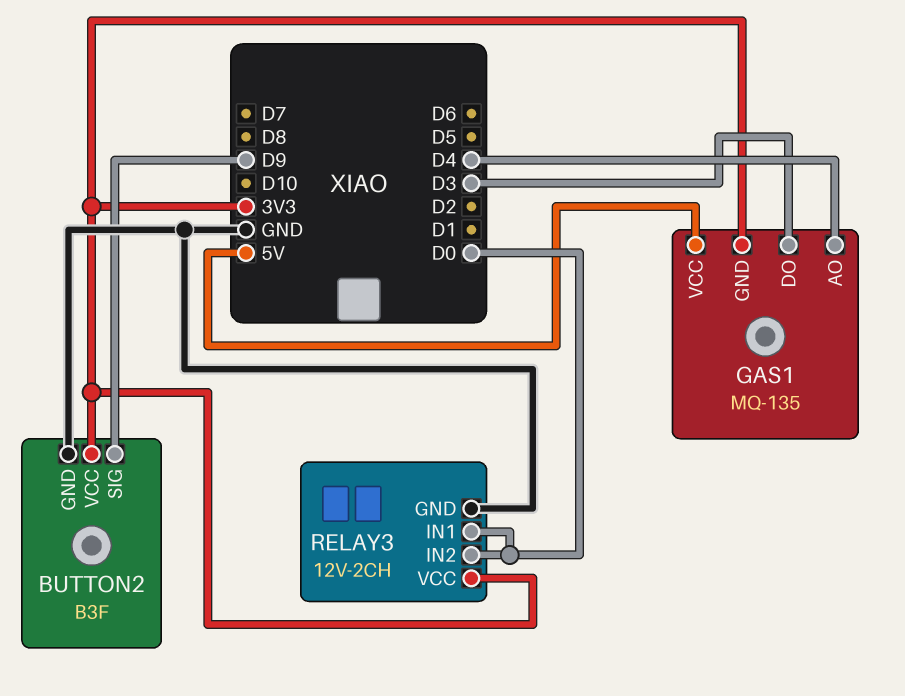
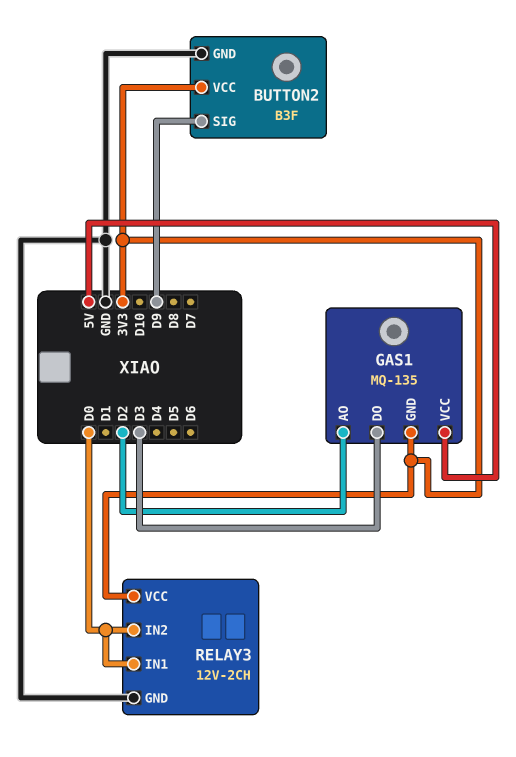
GAS1 pin AO: D4 -> D2

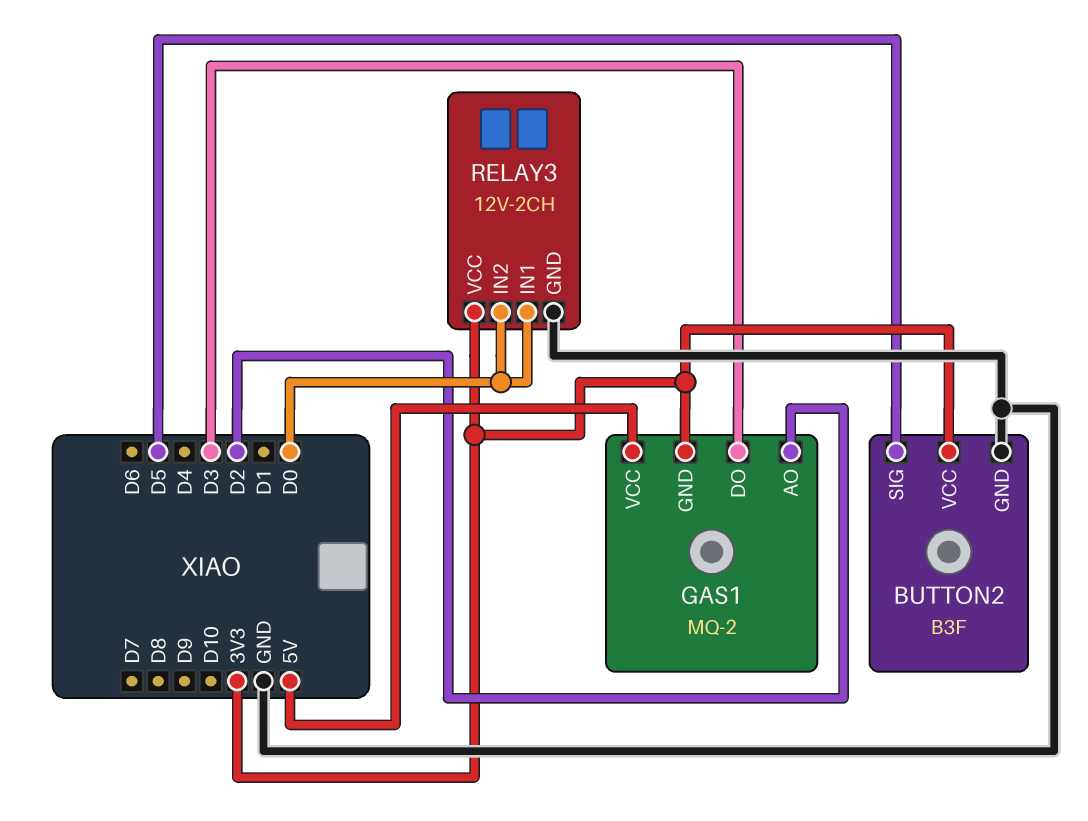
BUTTON2 pin SIG: D9 -> D5
GAS1: MQ-135 -> MQ-2

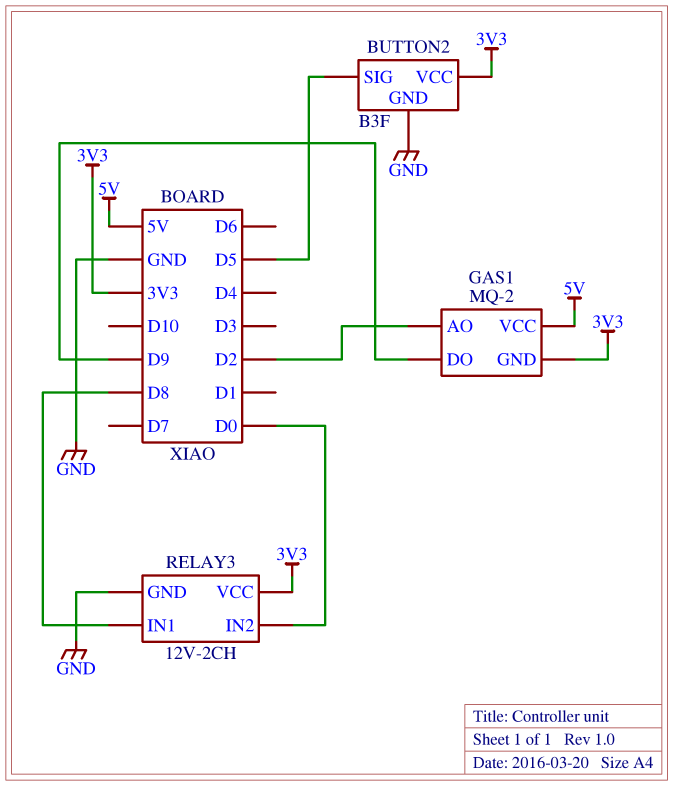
GAS1 pin DO: D3 -> D9
RELAY3 pin IN1: D0 -> D8

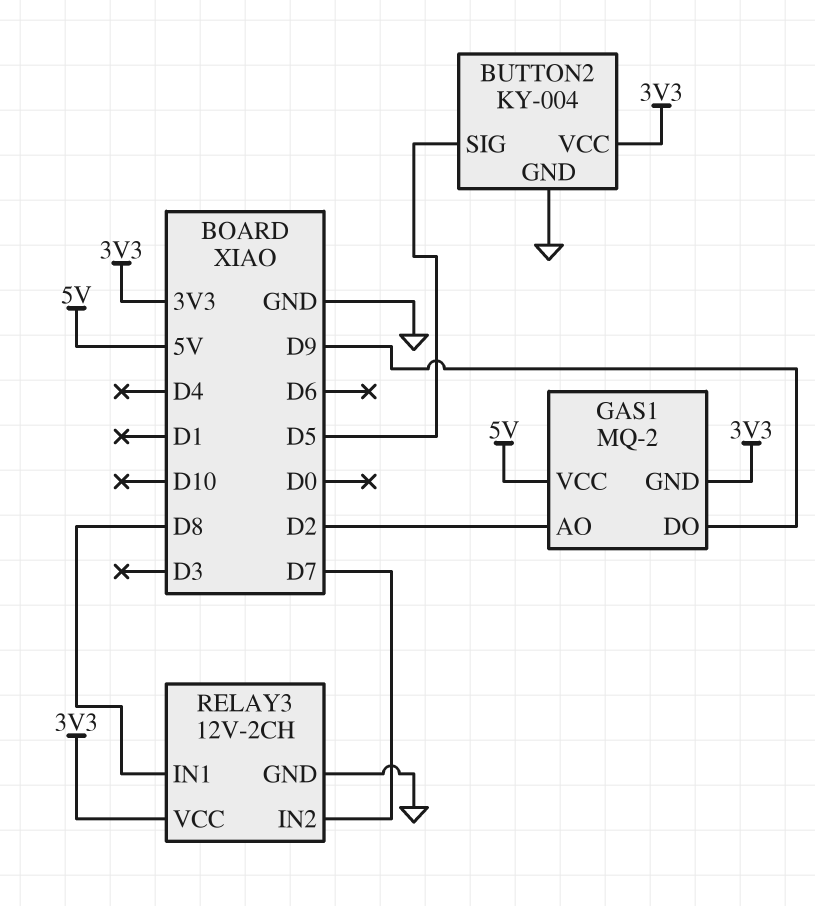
BUTTON2: B3F -> KY-004
RELAY3 pin IN2: D0 -> D7

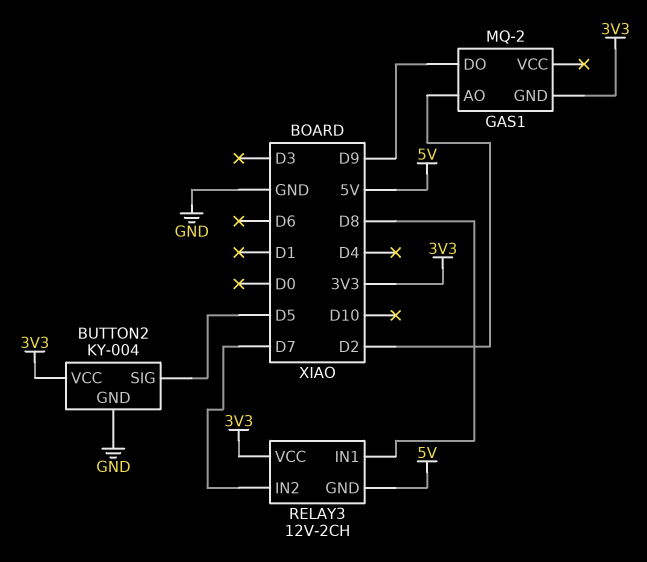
GAS1 pin VCC: 5V -> none
RELAY3 pin GND: GND -> 5V

